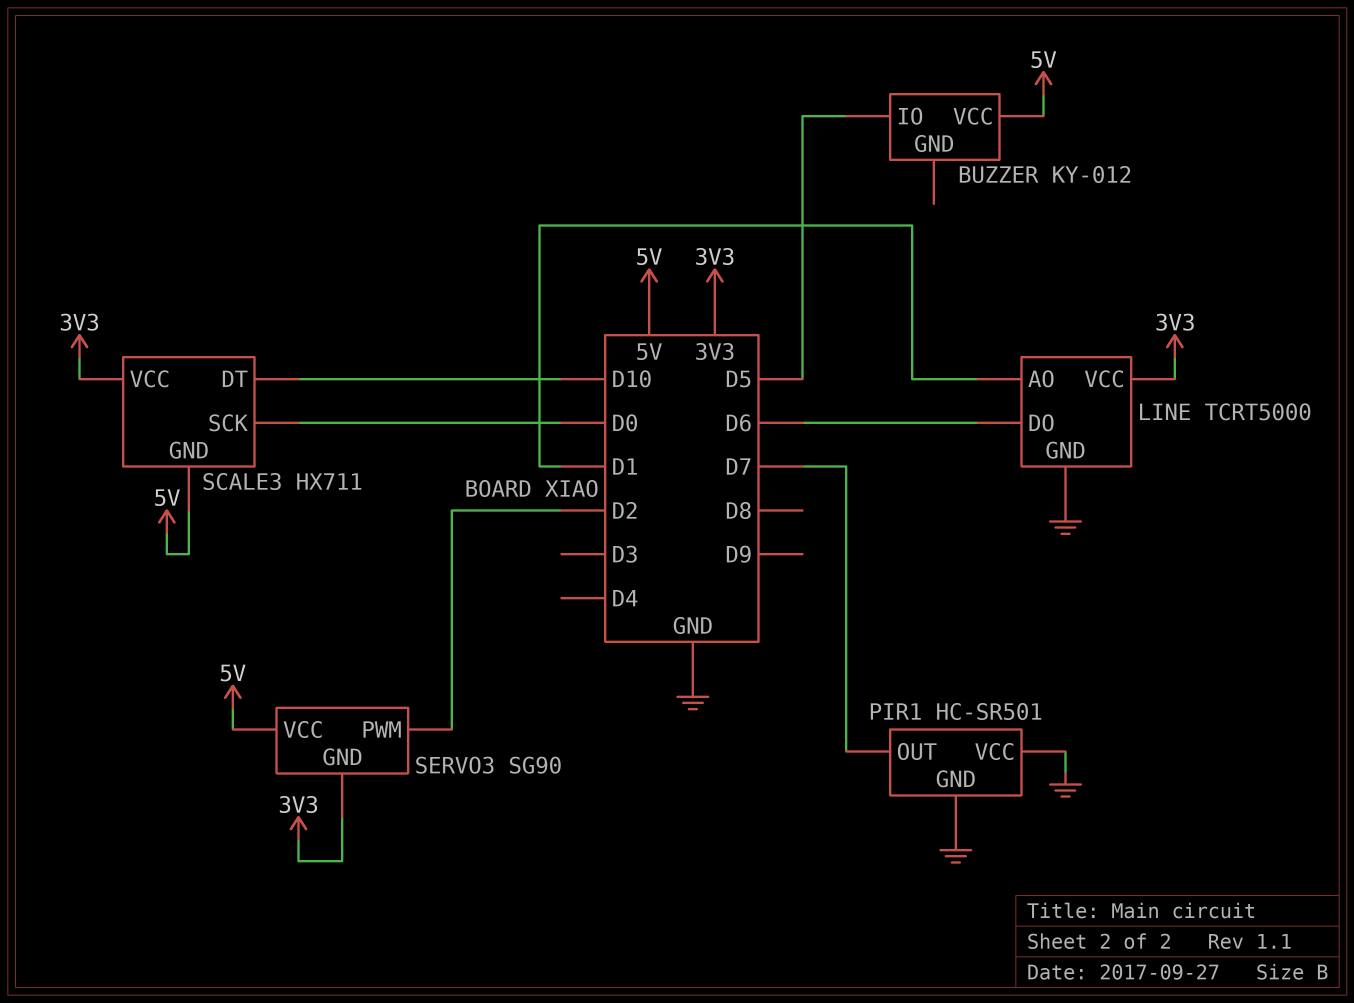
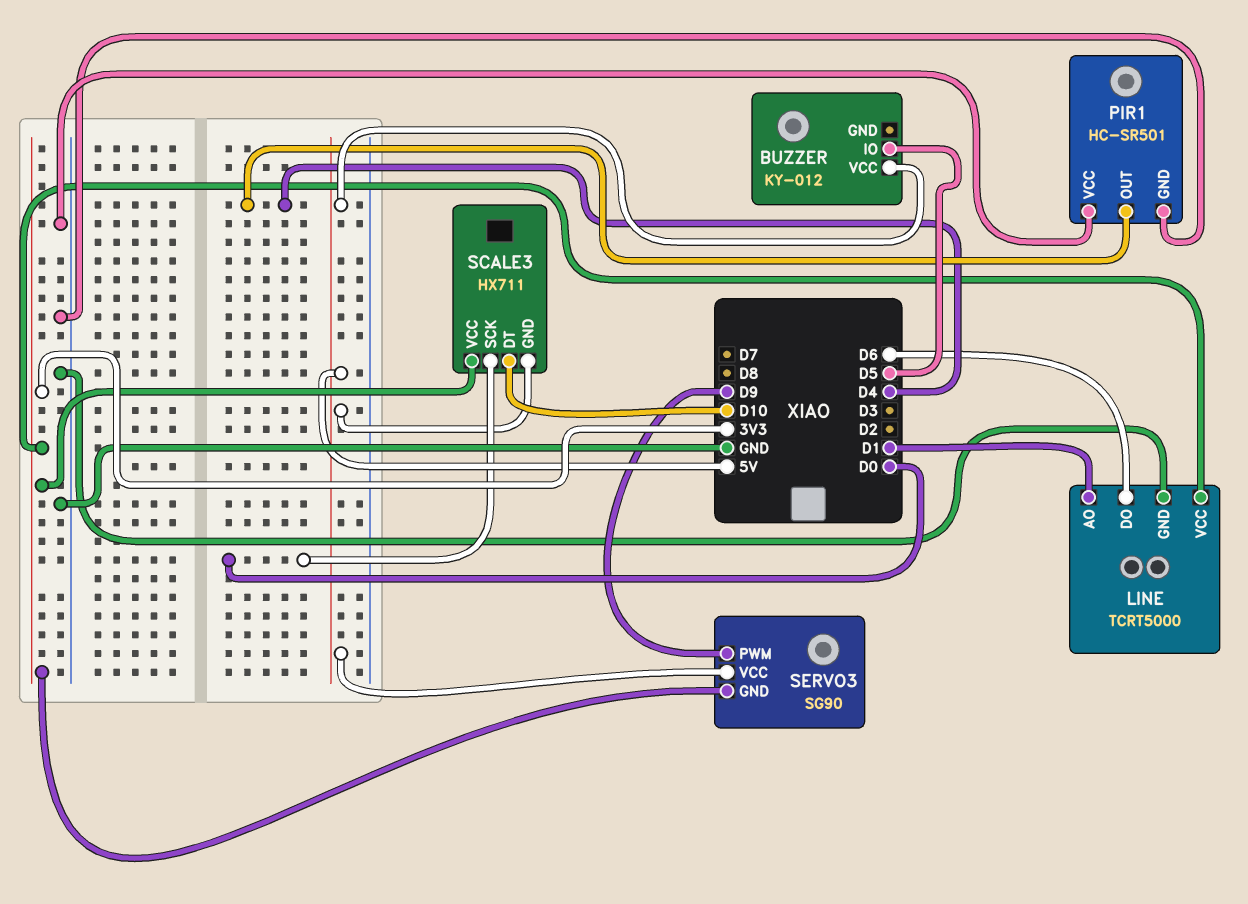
PIR1 pin OUT: D7 -> D4
SERVO3 pin PWM: D2 -> D9

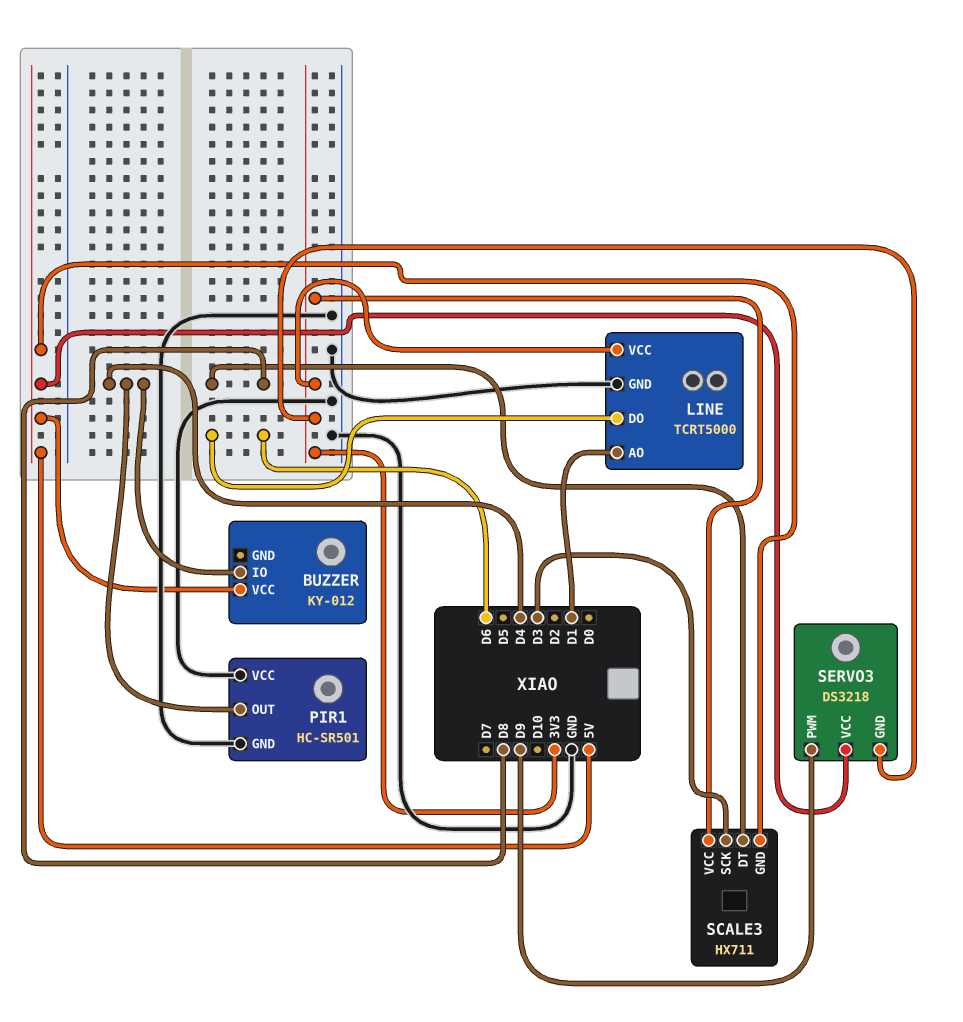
BUZZER pin IO: D5 -> D4
SCALE3 pin DT: D10 -> D8
SCALE3 pin SCK: D0 -> D3
SERVO3: SG90 -> DS3218

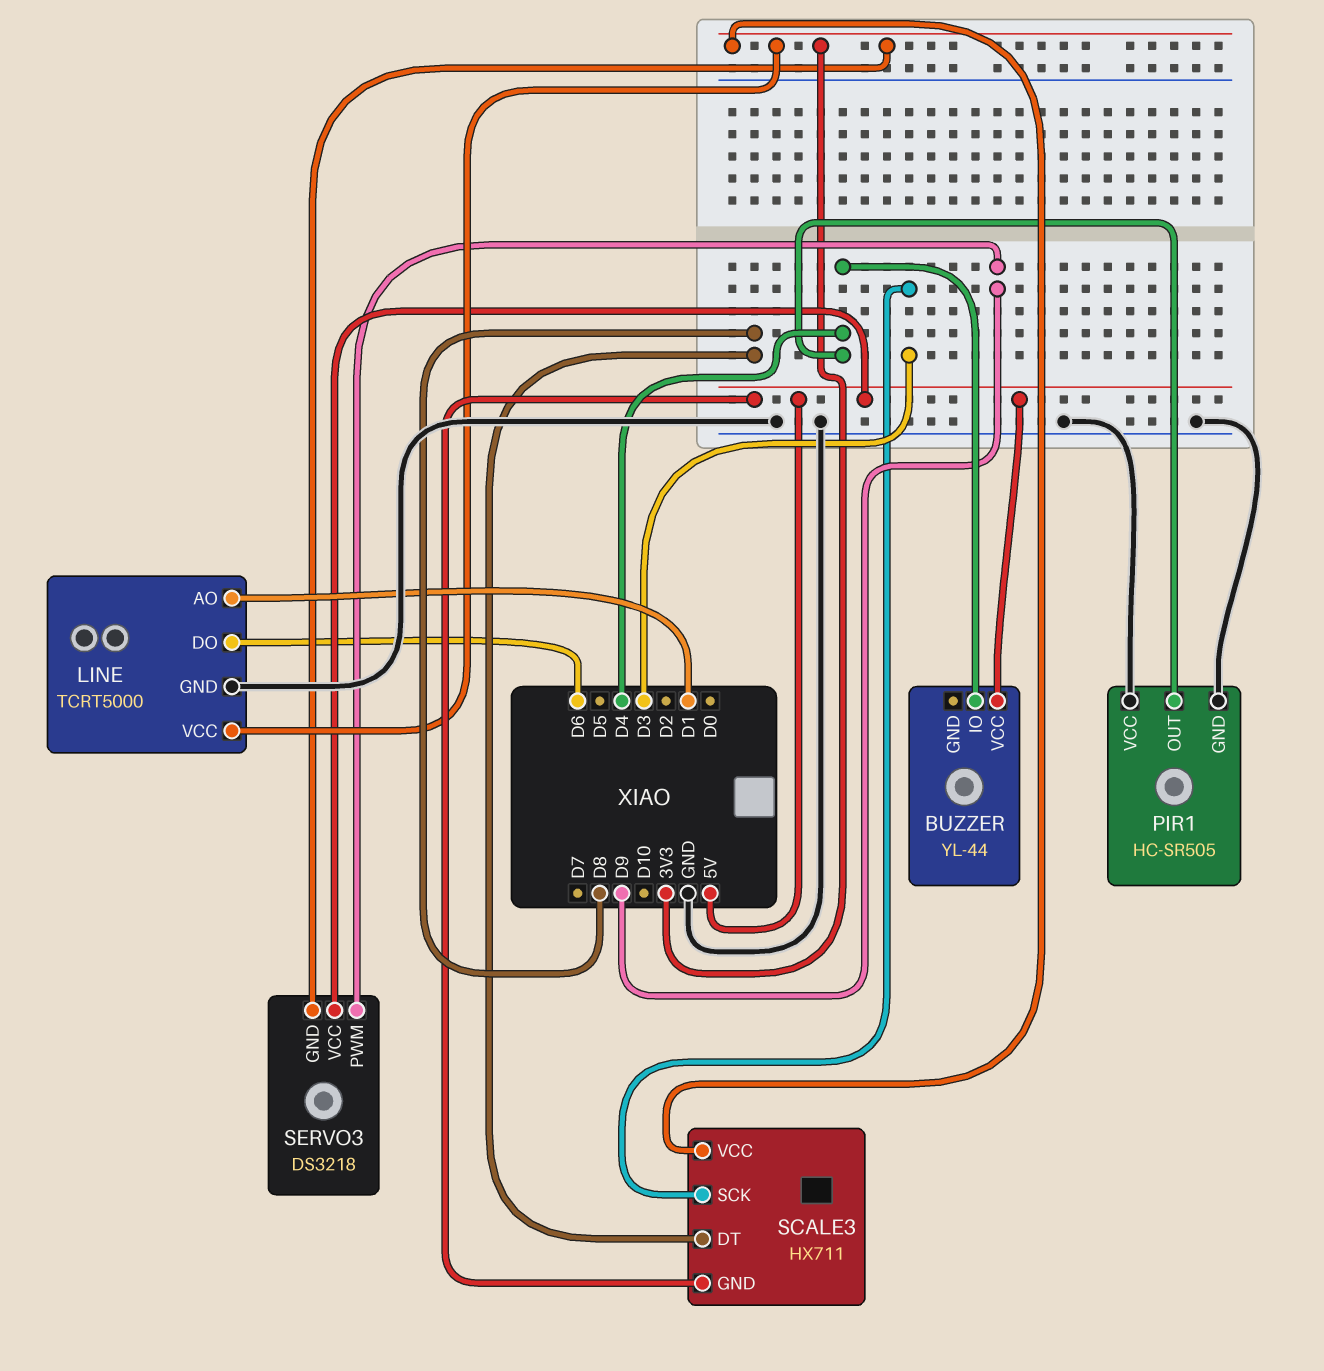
BUZZER: KY-012 -> YL-44
PIR1: HC-SR501 -> HC-SR505

